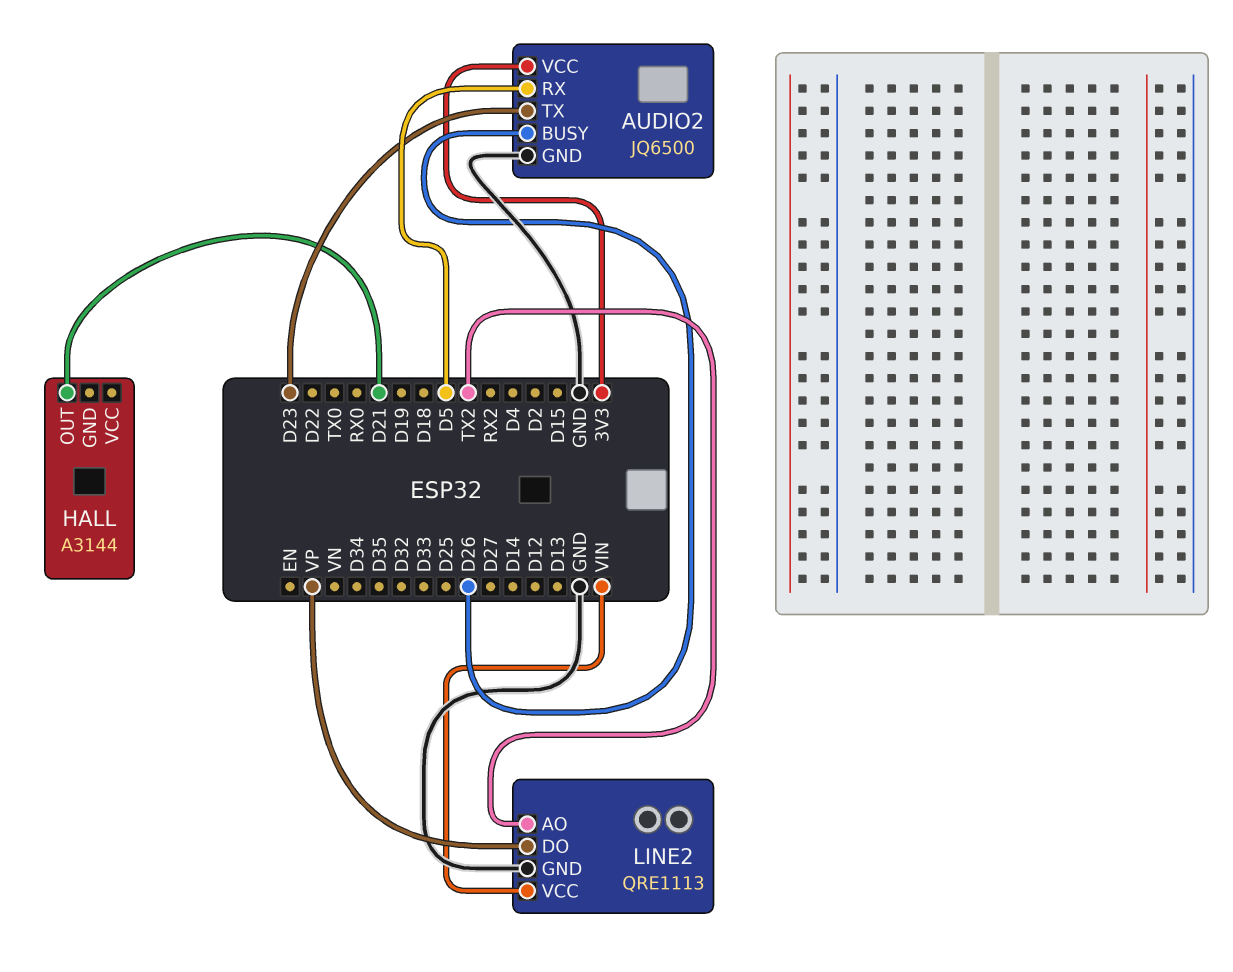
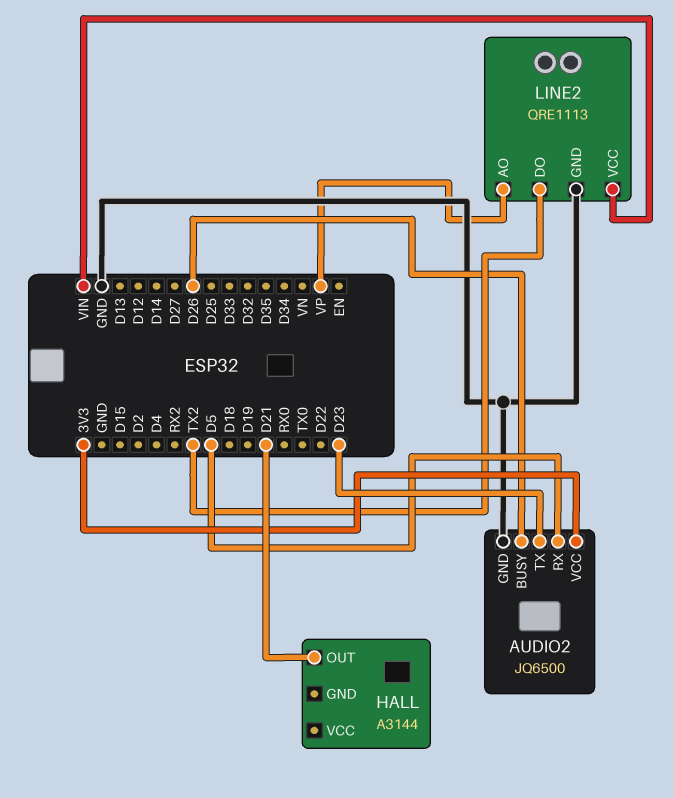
LINE2 pin AO: TX2 -> VP
LINE2 pin DO: VP -> TX2

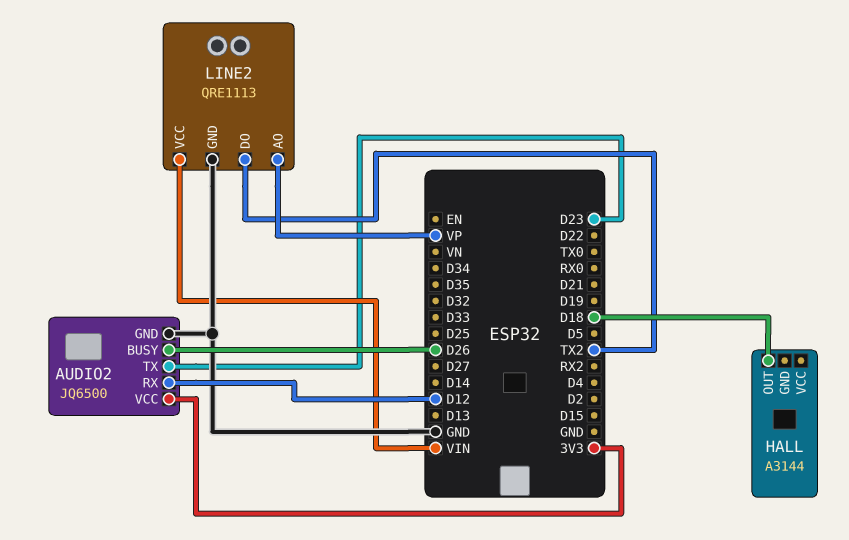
AUDIO2 pin RX: D5 -> D12
HALL pin OUT: D21 -> D18

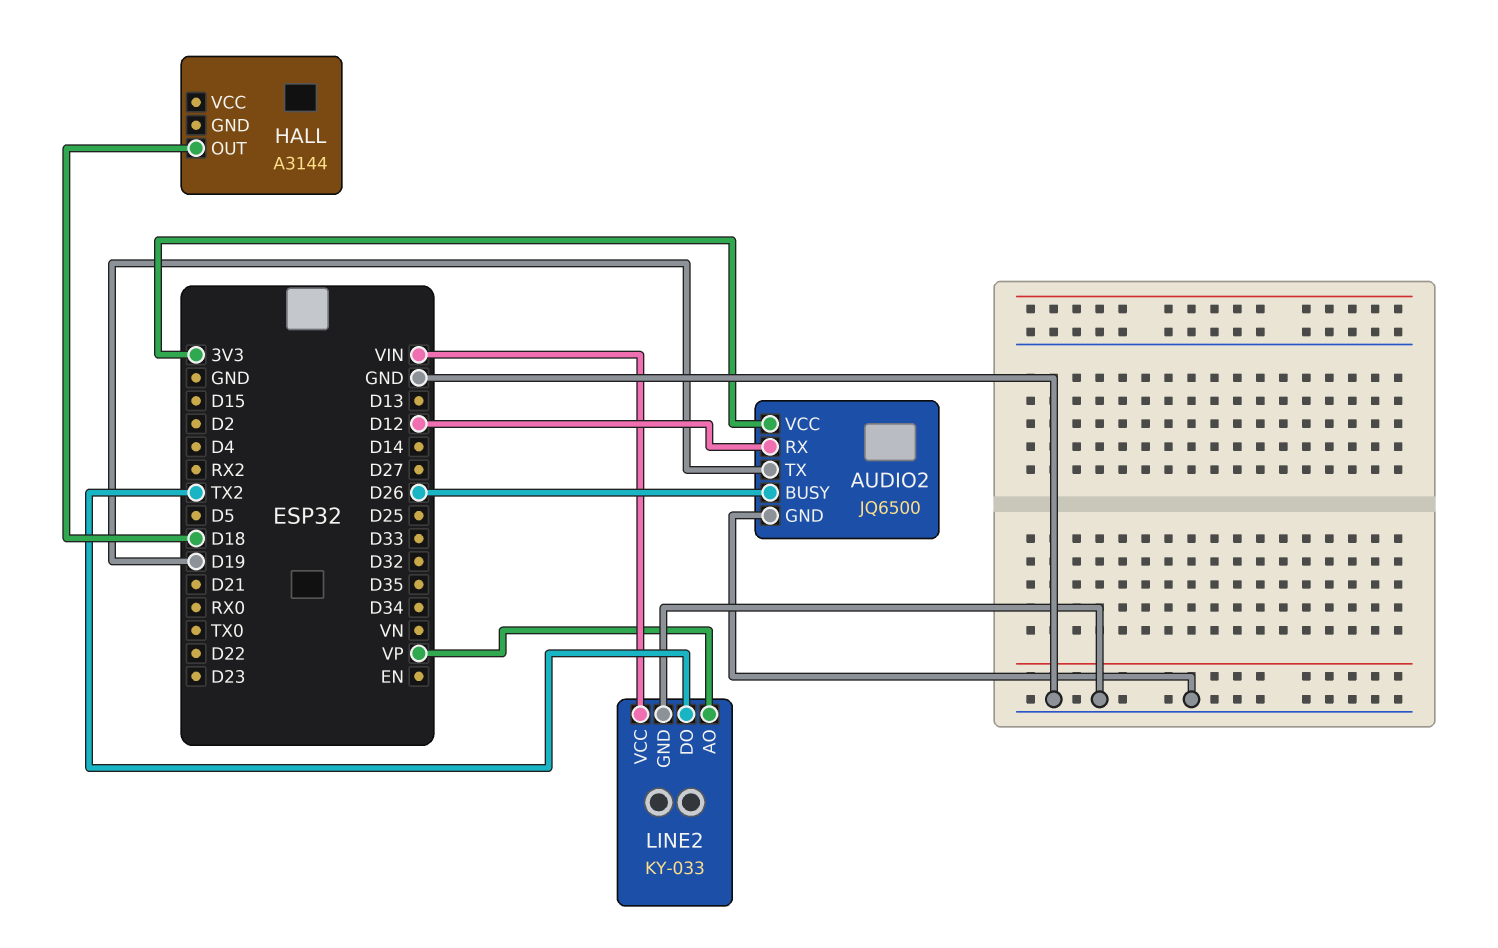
AUDIO2 pin TX: D23 -> D19
LINE2: QRE1113 -> KY-033

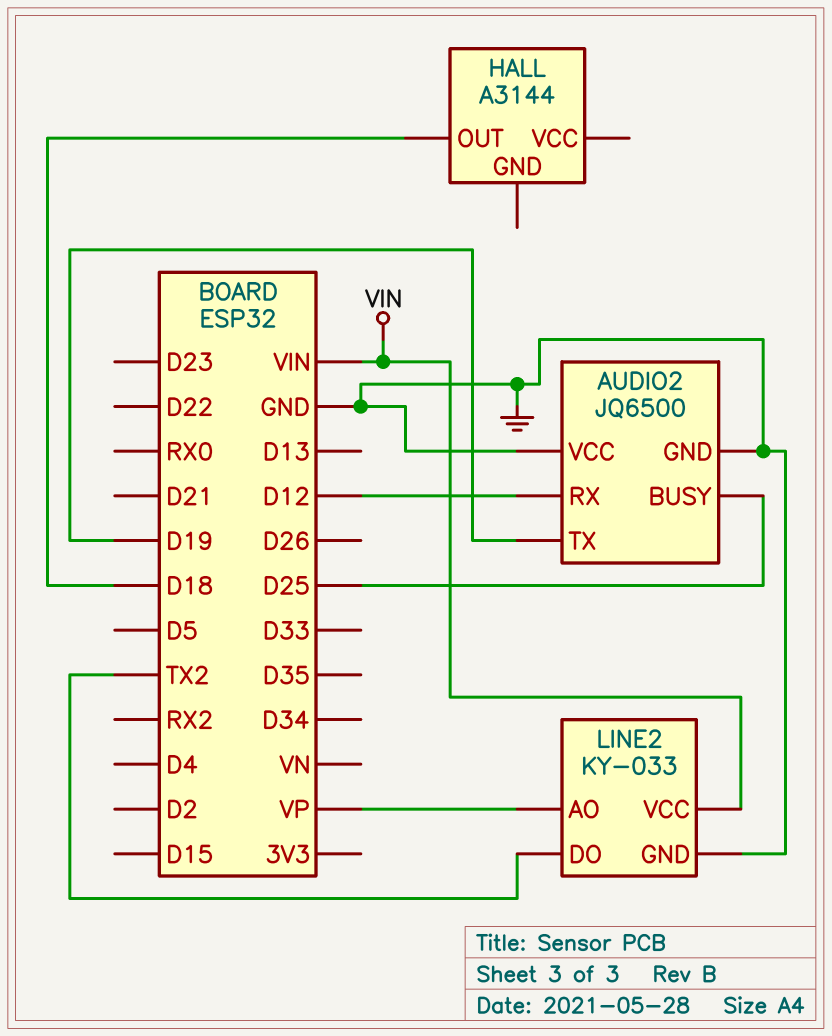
AUDIO2 pin BUSY: D26 -> D25
AUDIO2 pin VCC: 3V3 -> GND

